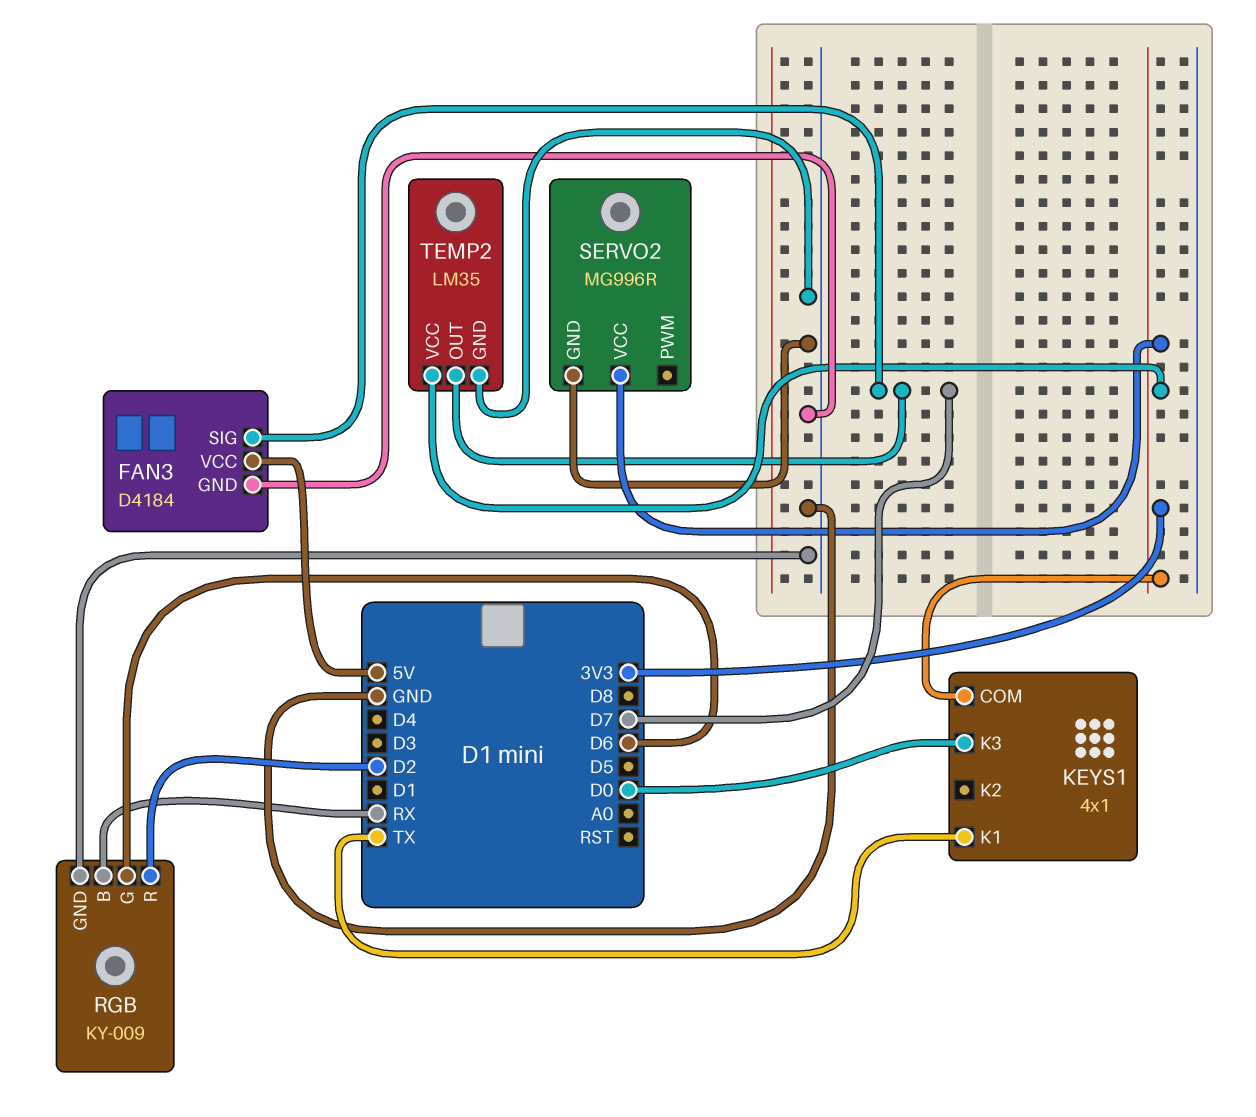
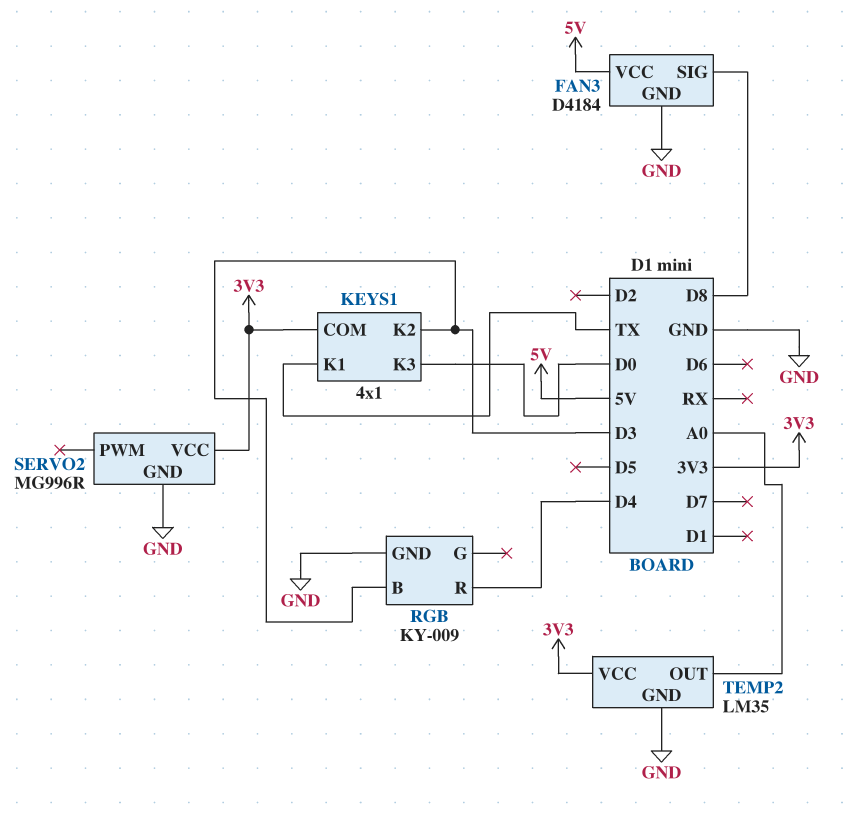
FAN3 pin SIG: D7 -> D8
KEYS1 pin K2: none -> D3
RGB pin B: RX -> D3
RGB pin G: D6 -> none
RGB pin R: D2 -> D4
TEMP2 pin OUT: D7 -> A0

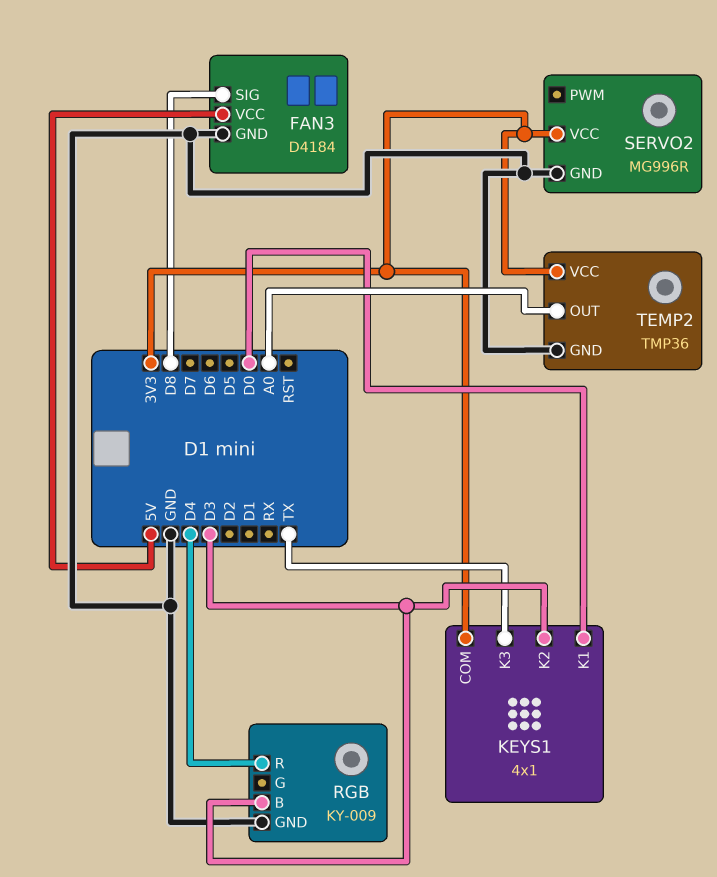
KEYS1 pin K1: TX -> D0
KEYS1 pin K3: D0 -> TX
TEMP2: LM35 -> TMP36

